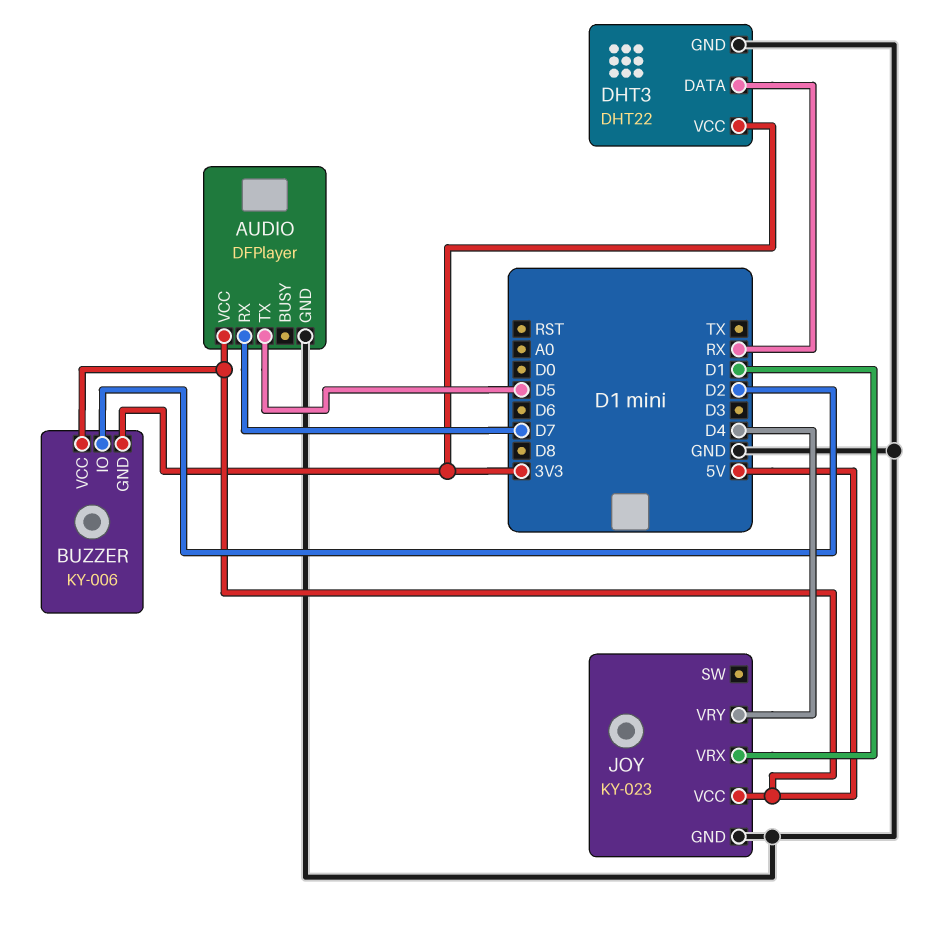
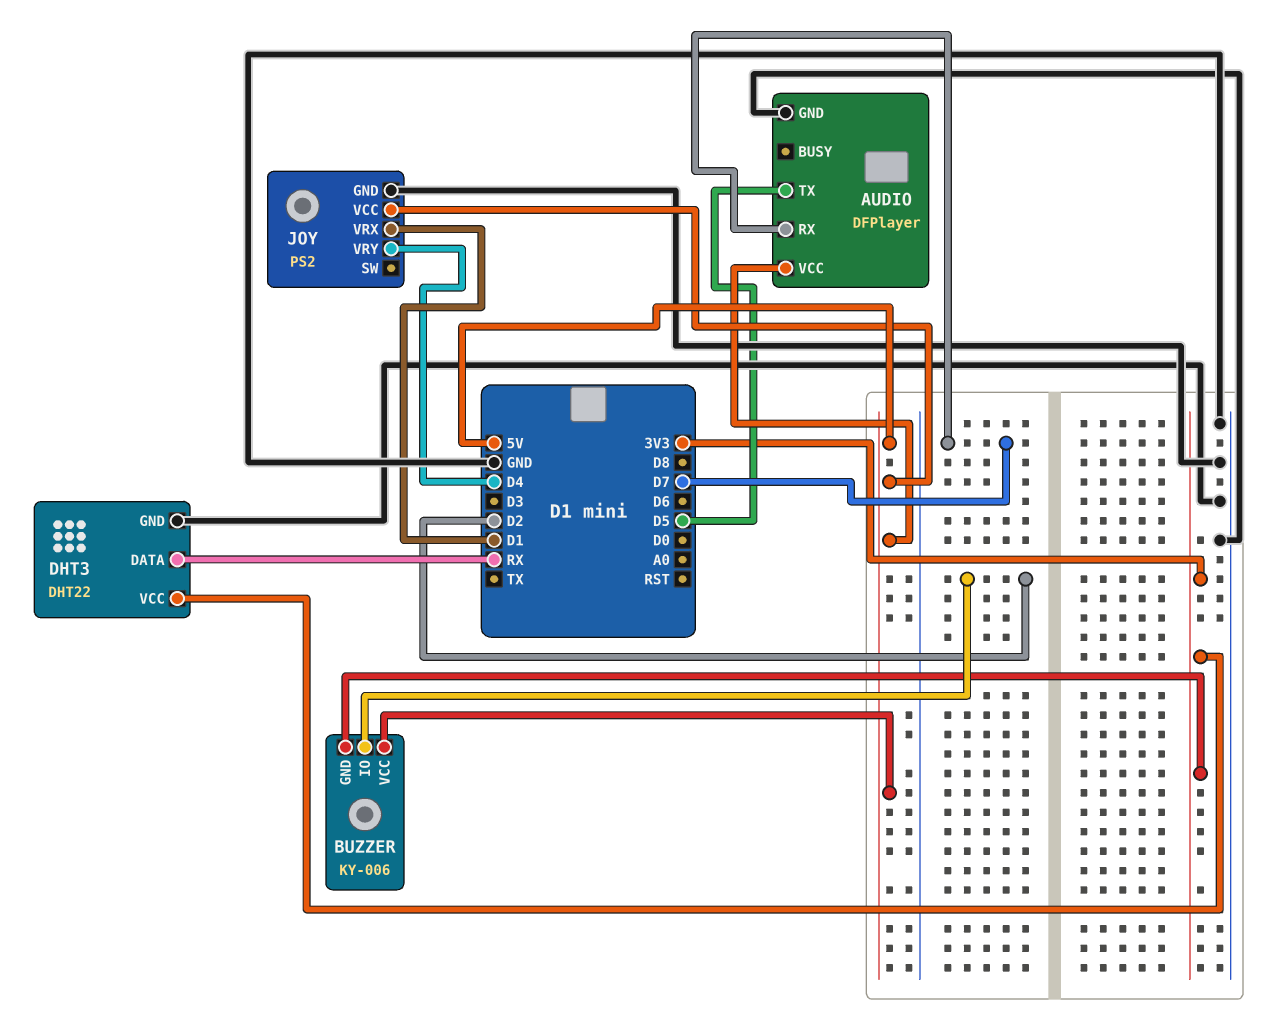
JOY: KY-023 -> PS2

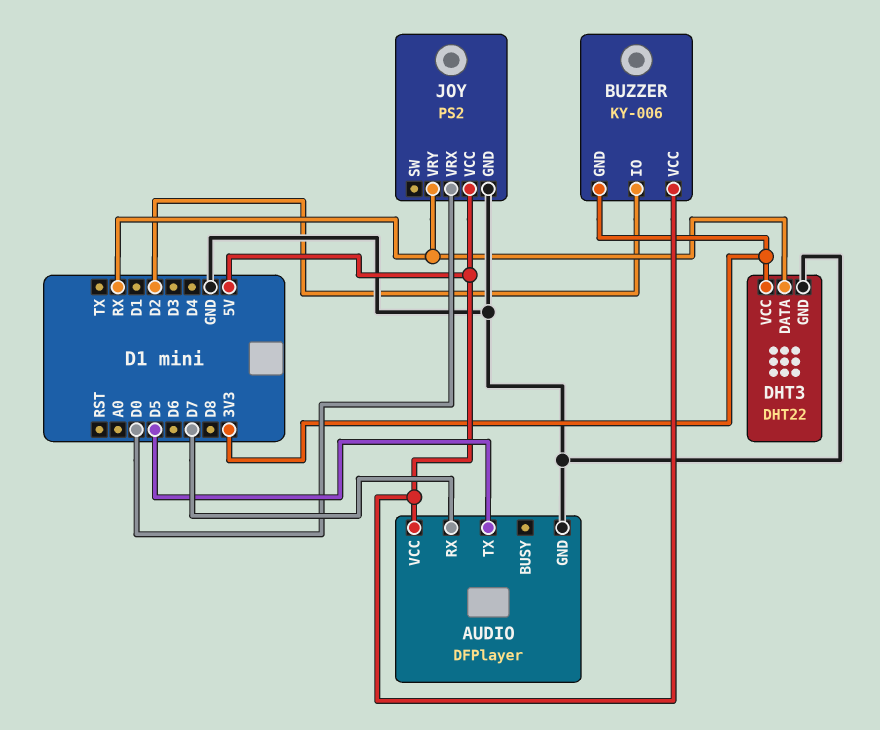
JOY pin VRX: D1 -> D0
JOY pin VRY: D4 -> RX

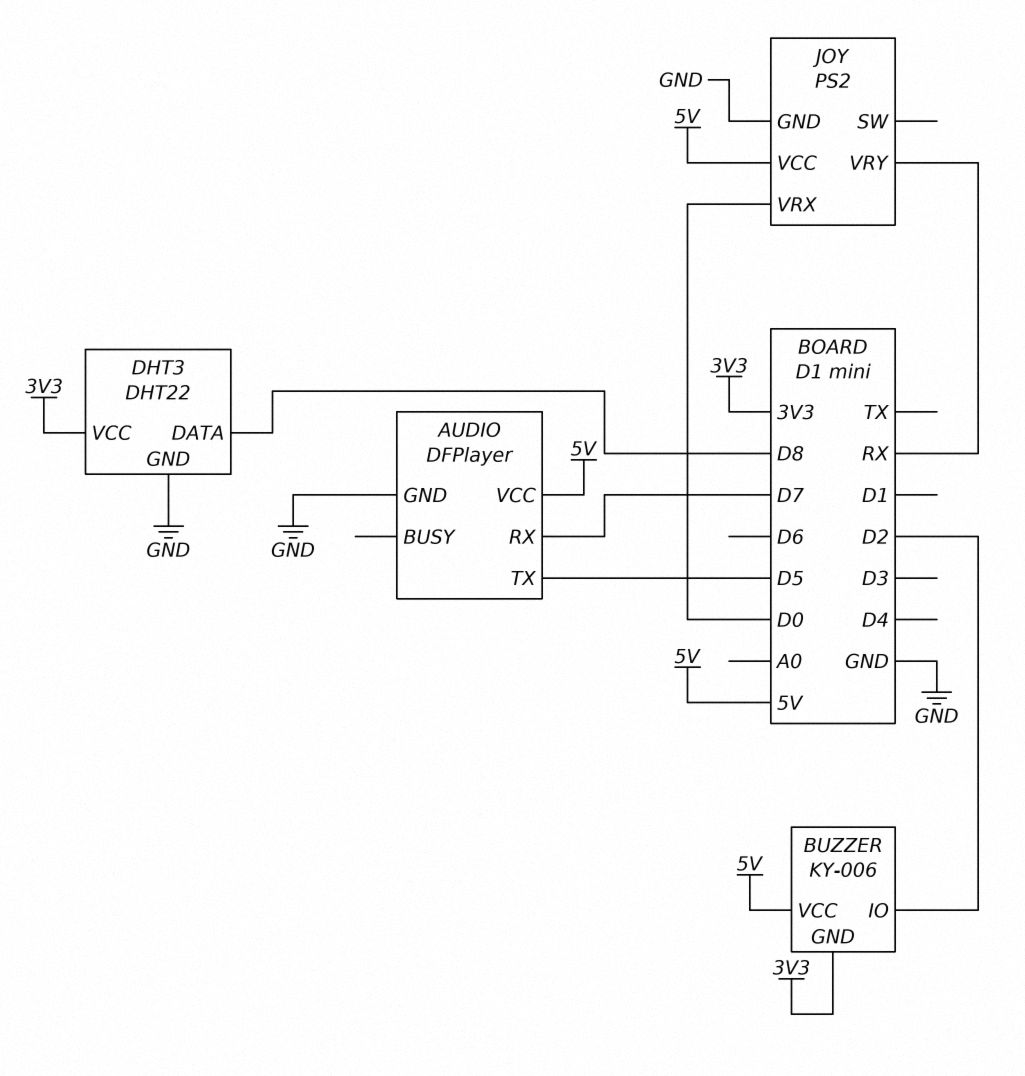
DHT3 pin DATA: RX -> D8

